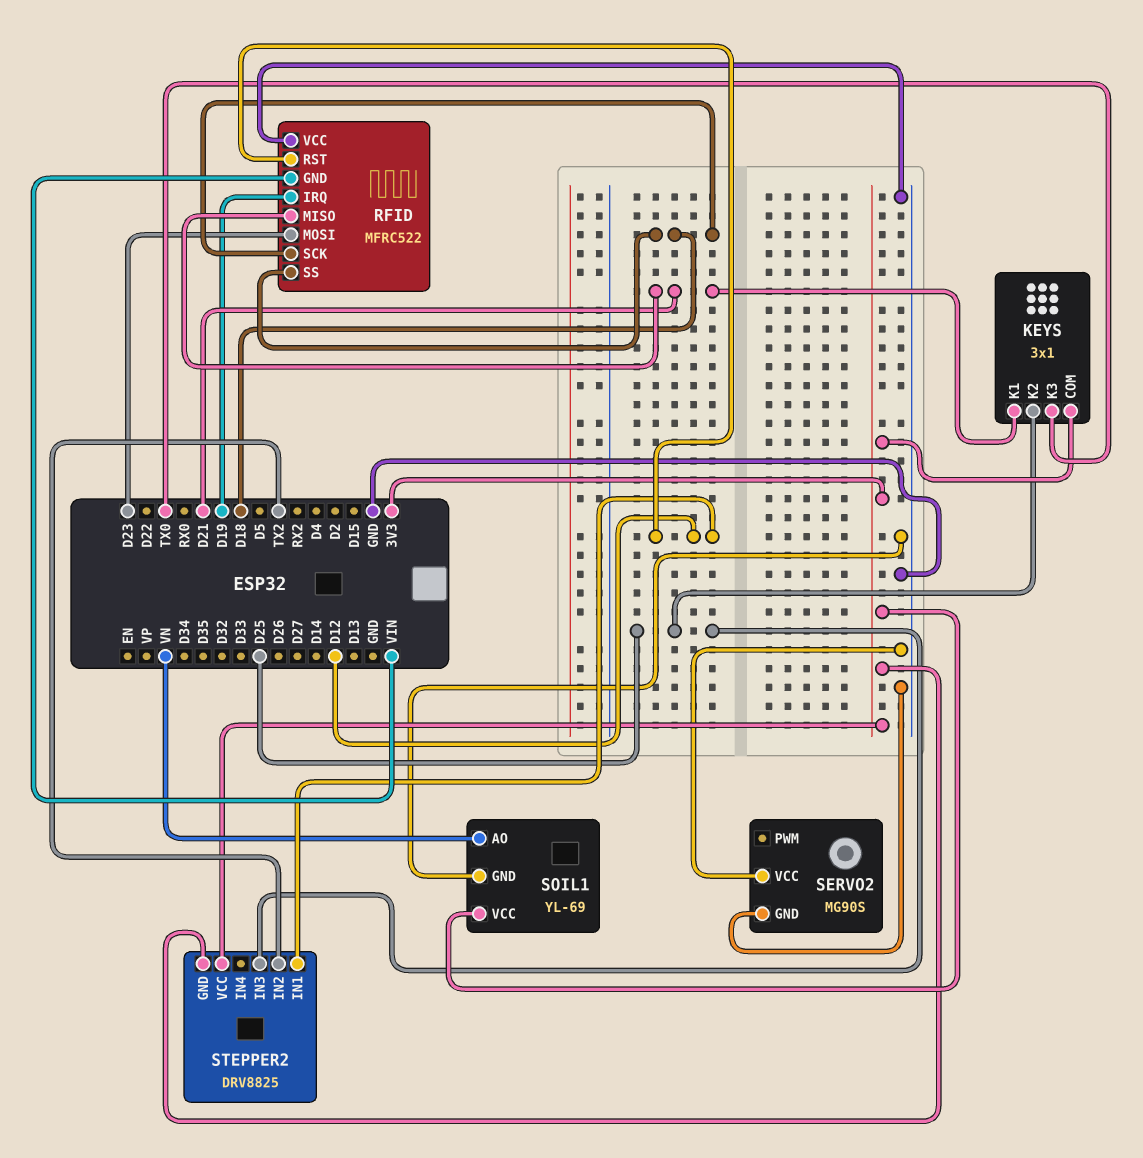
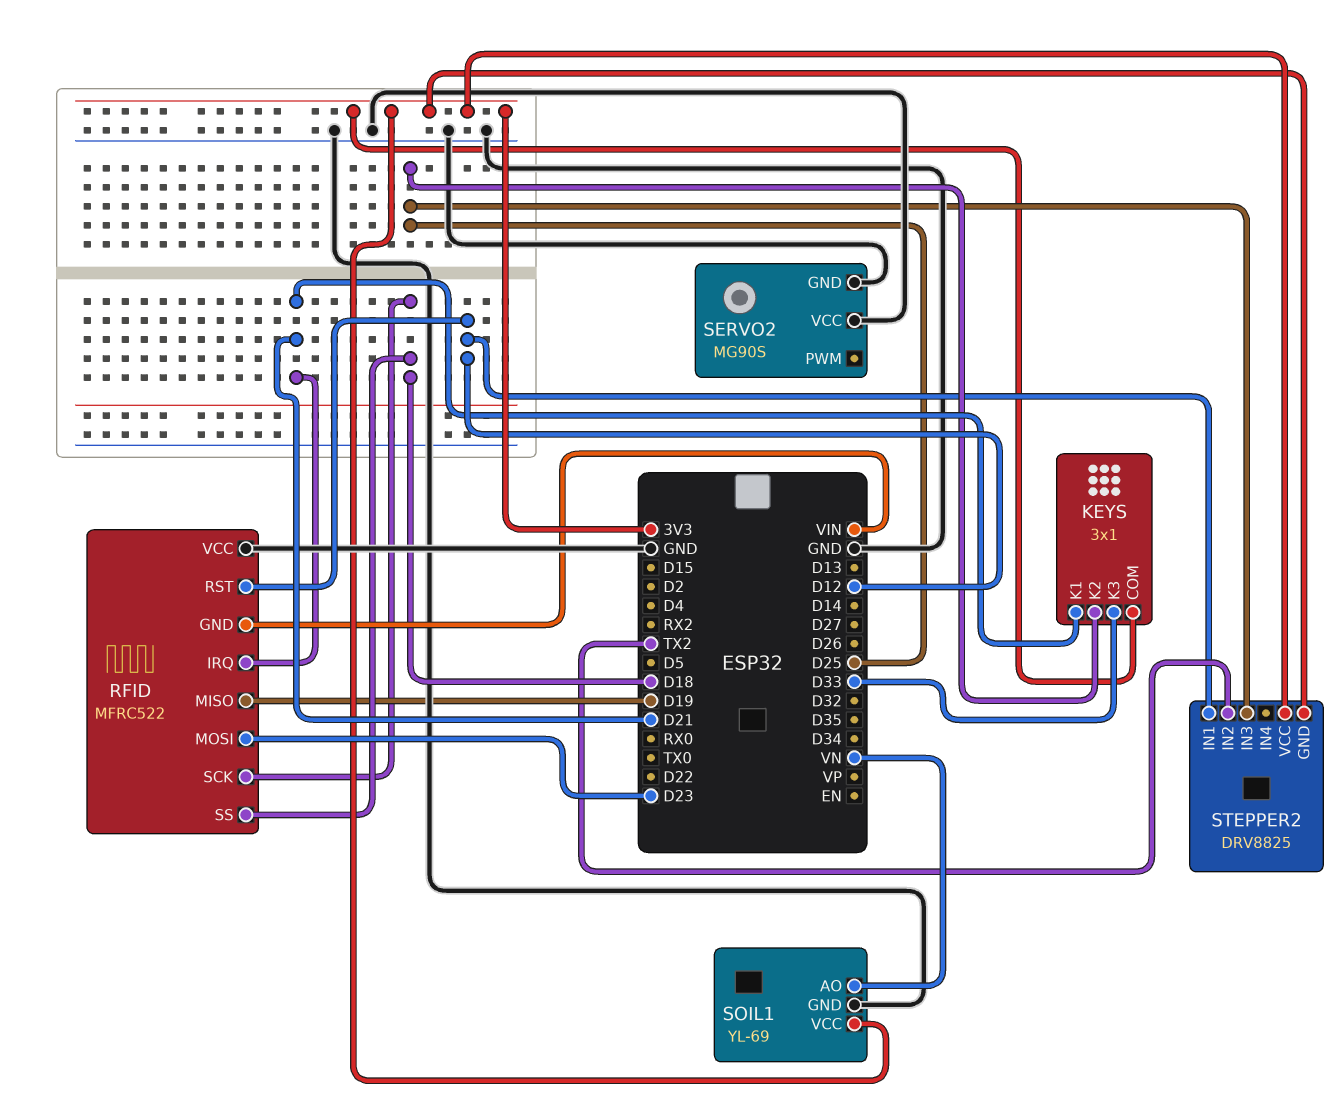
KEYS pin K3: TX0 -> D33
RFID pin IRQ: D19 -> D21
RFID pin MISO: D21 -> D19

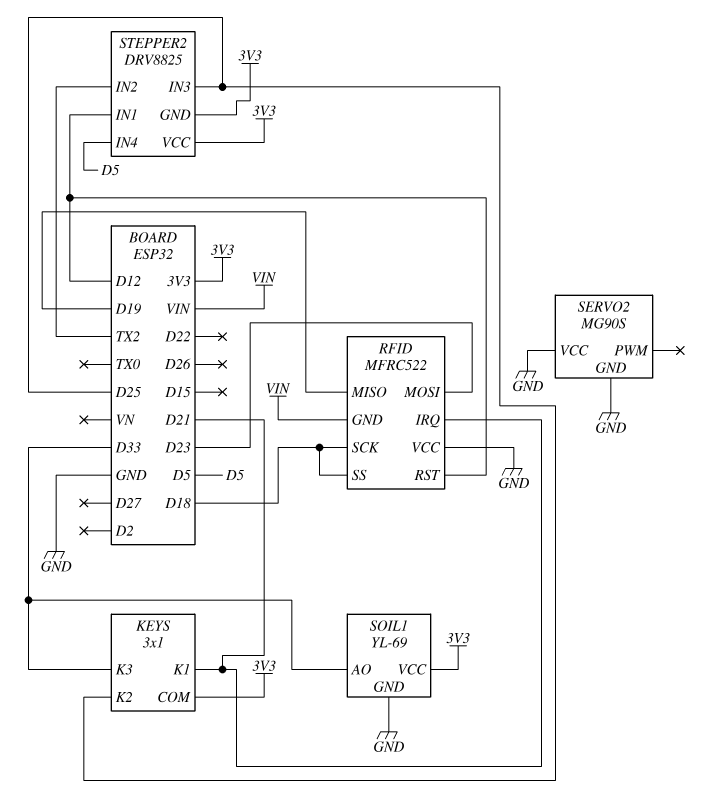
SOIL1 pin AO: VN -> D33
STEPPER2 pin IN4: none -> D5

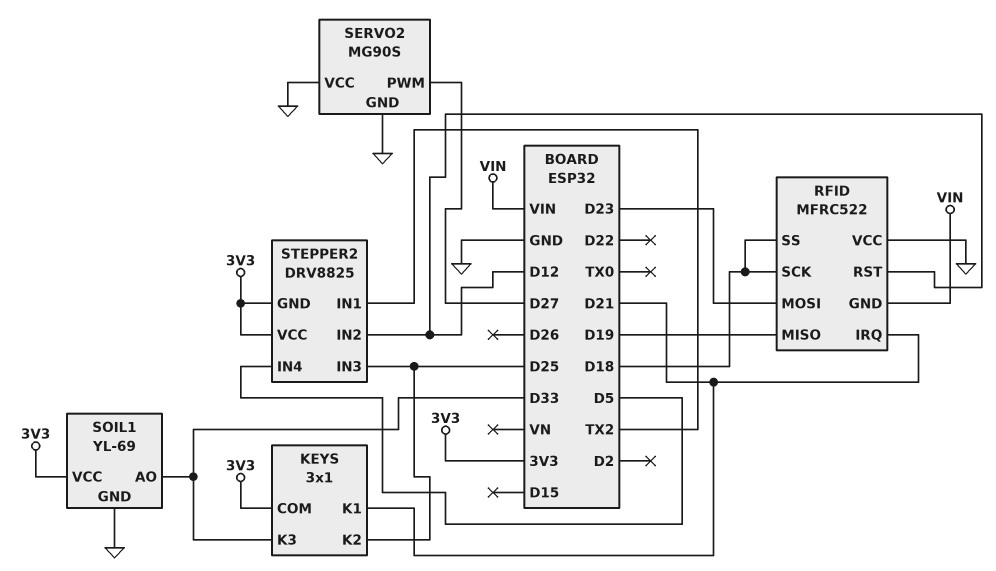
SERVO2 pin PWM: none -> D27
STEPPER2 pin IN1: D12 -> TX2
STEPPER2 pin IN2: TX2 -> D12

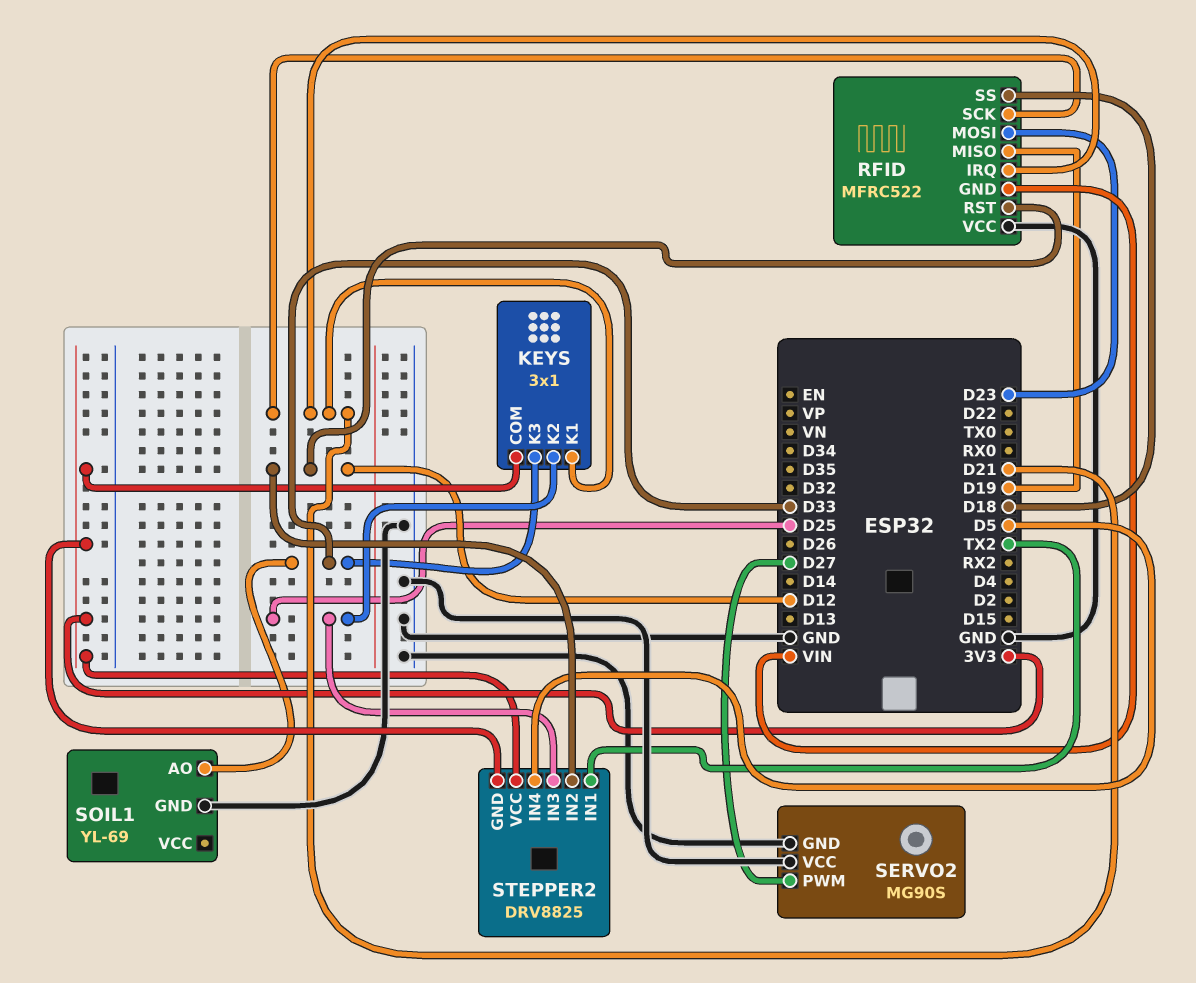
RFID pin SCK: D18 -> D21
SOIL1 pin VCC: 3V3 -> none

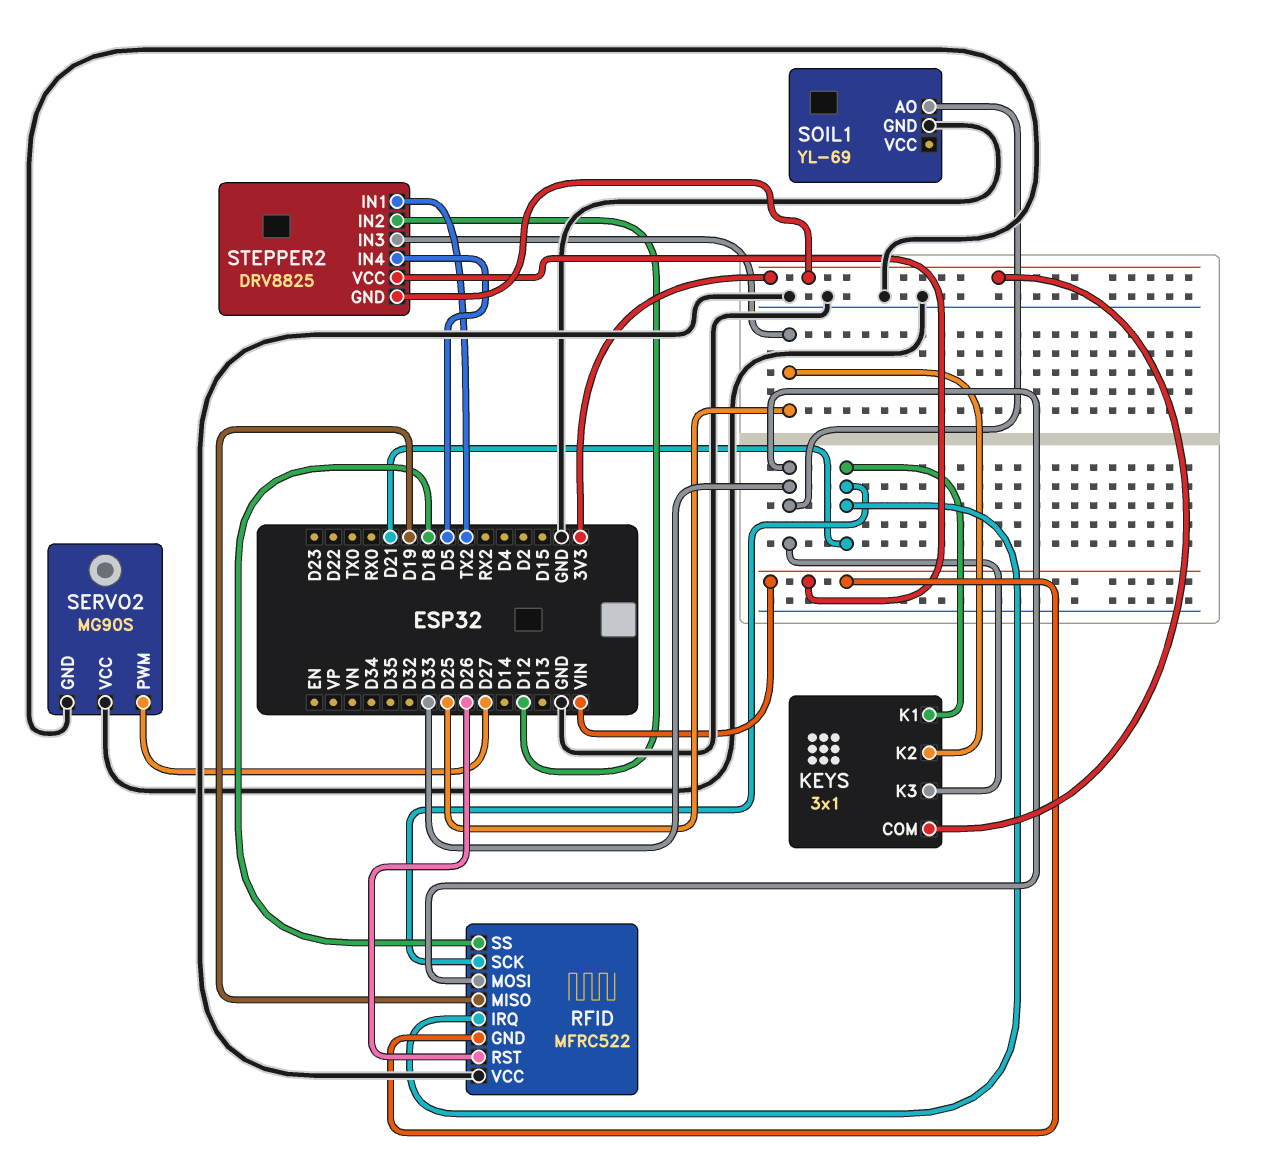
RFID pin MOSI: D23 -> D33
RFID pin RST: D12 -> D26
STEPPER2 pin VCC: 3V3 -> VIN

